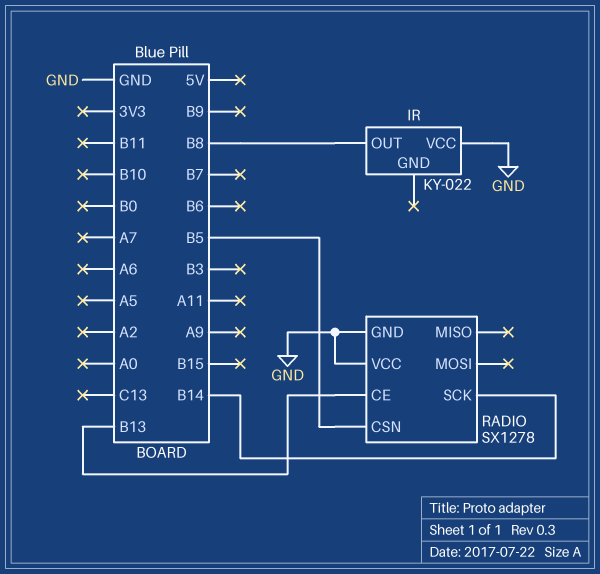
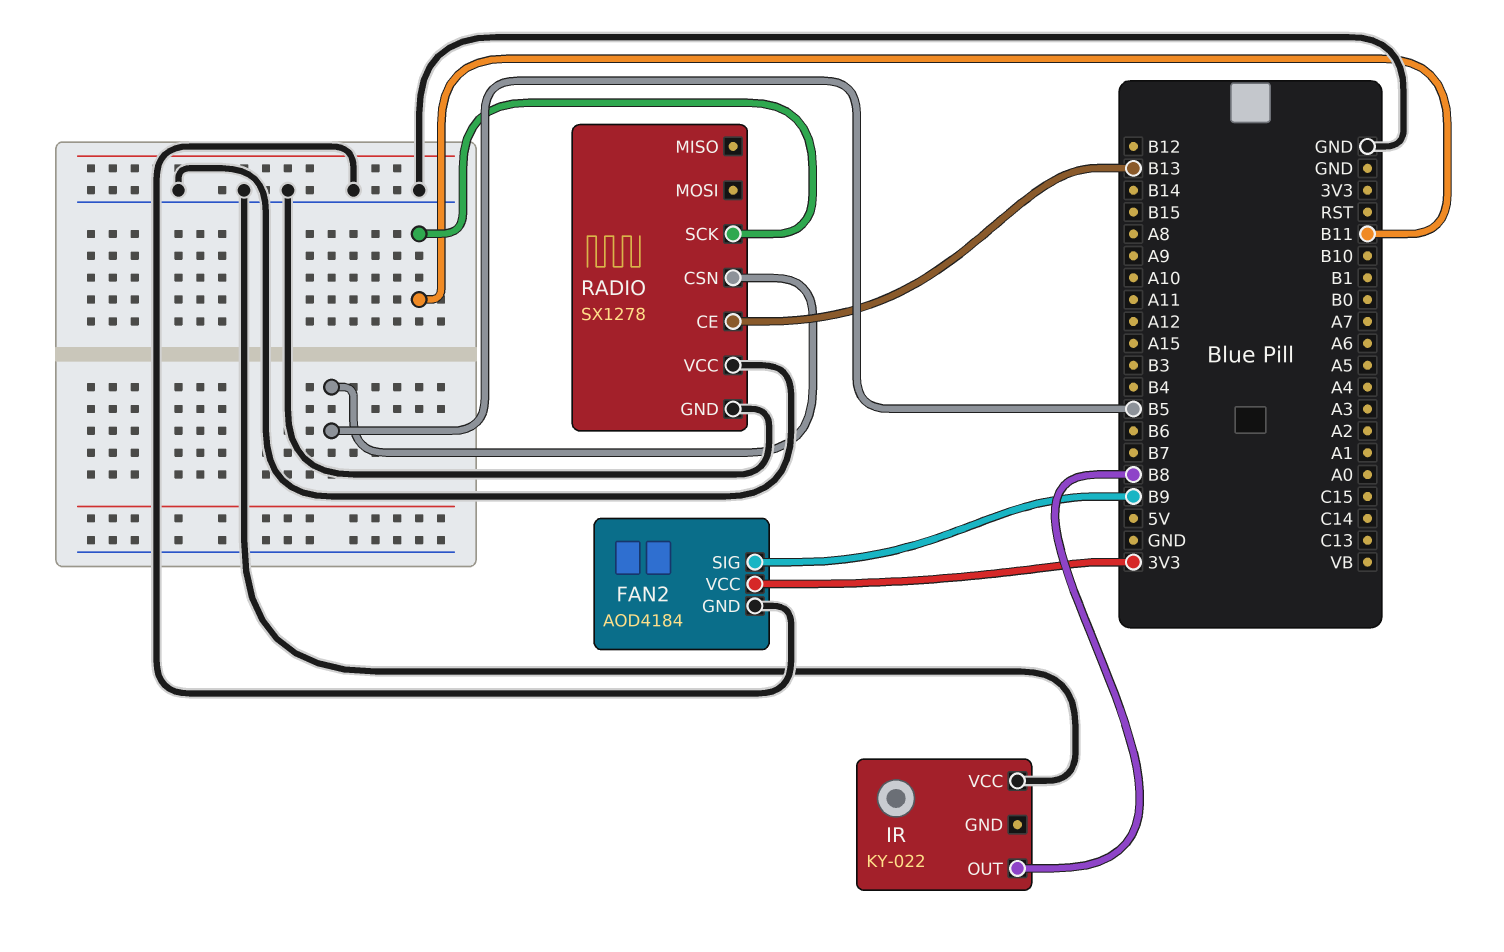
FAN2: none -> AOD4184
FAN2 pin GND: none -> GND
FAN2 pin SIG: none -> B9
FAN2 pin VCC: none -> 3V3
RADIO pin SCK: B14 -> B11

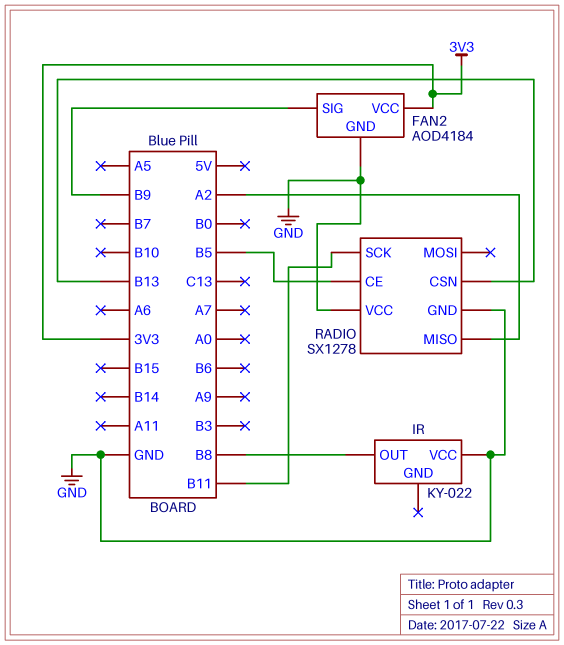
RADIO pin CE: B13 -> B5
RADIO pin CSN: B5 -> B13
RADIO pin MISO: none -> A2

